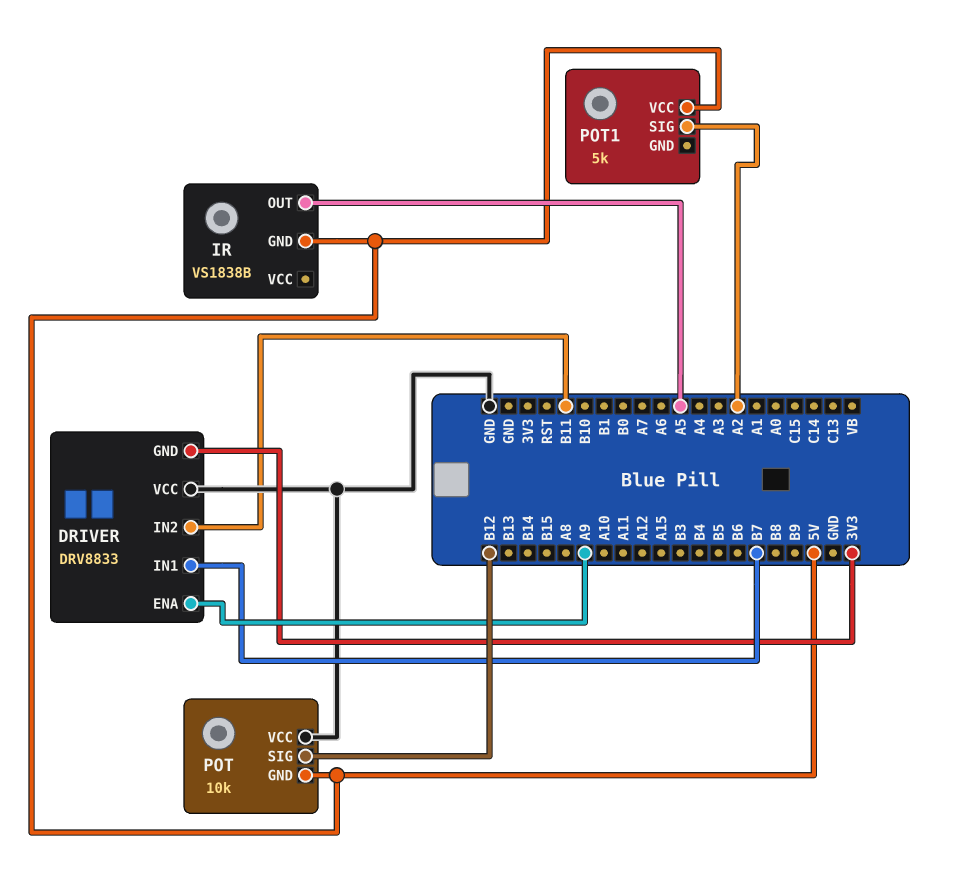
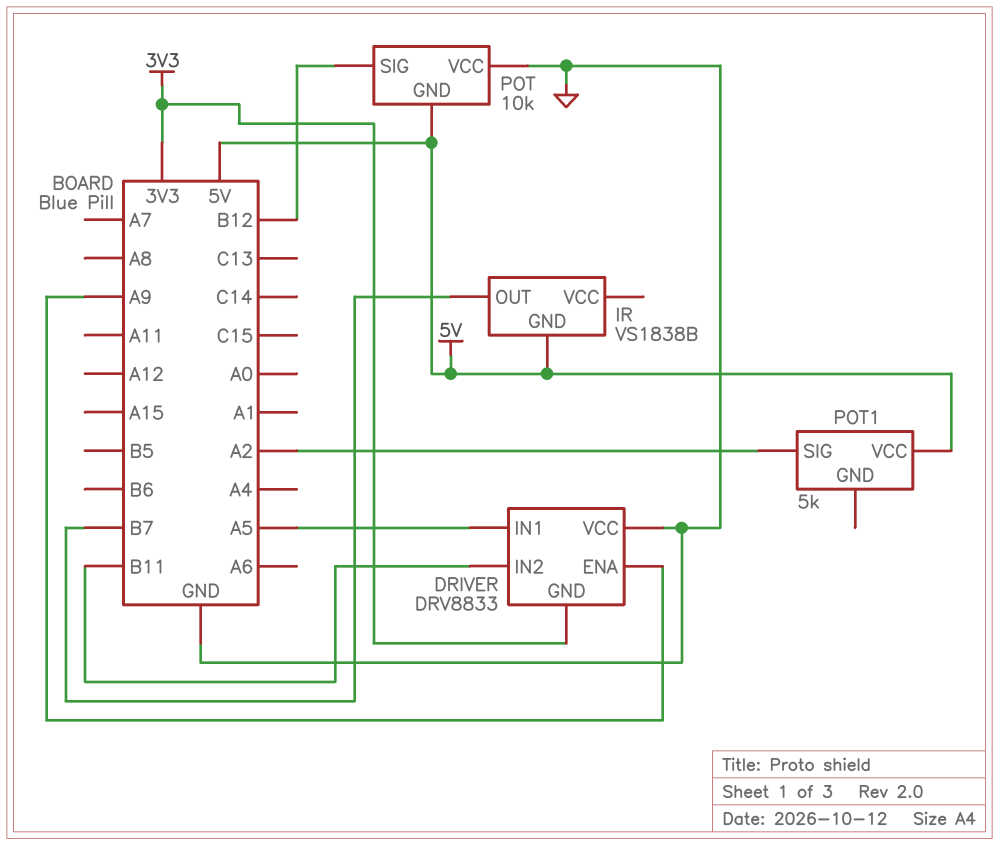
DRIVER pin IN1: B7 -> A5
IR pin OUT: A5 -> B7

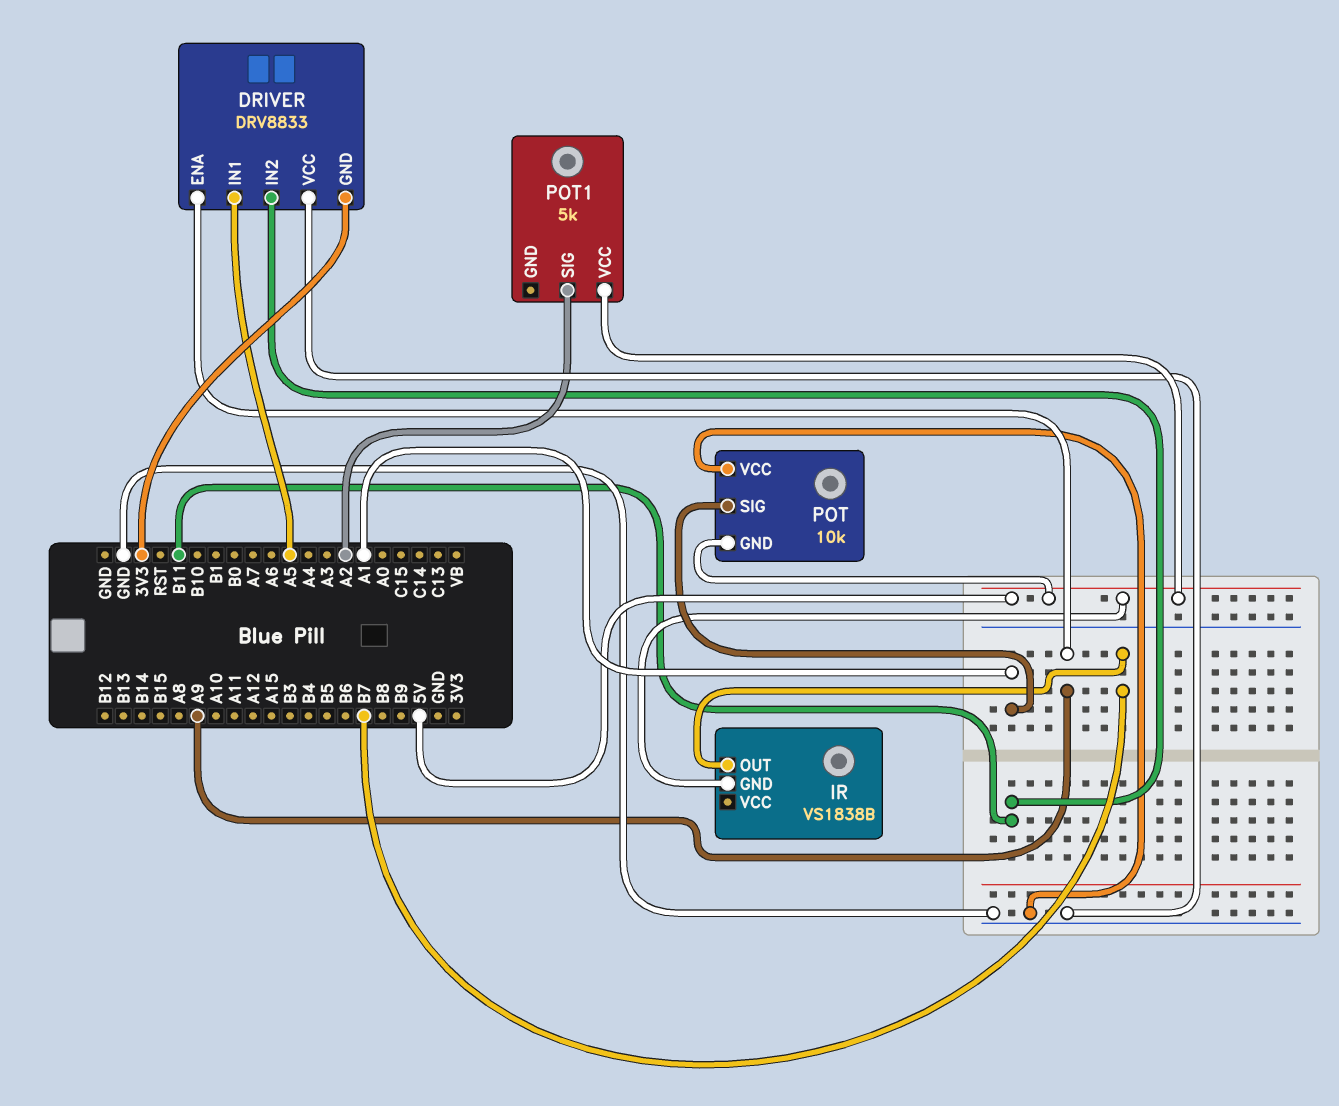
POT pin SIG: B12 -> A1

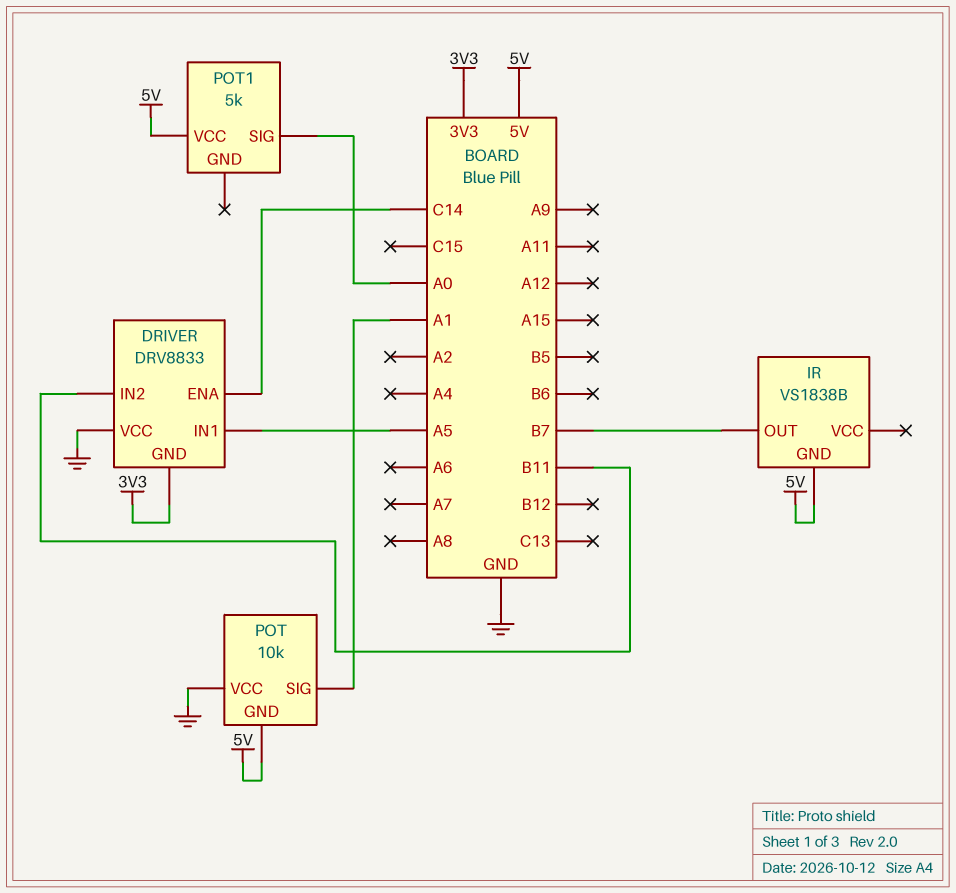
DRIVER pin ENA: A9 -> C14
POT1 pin SIG: A2 -> A0

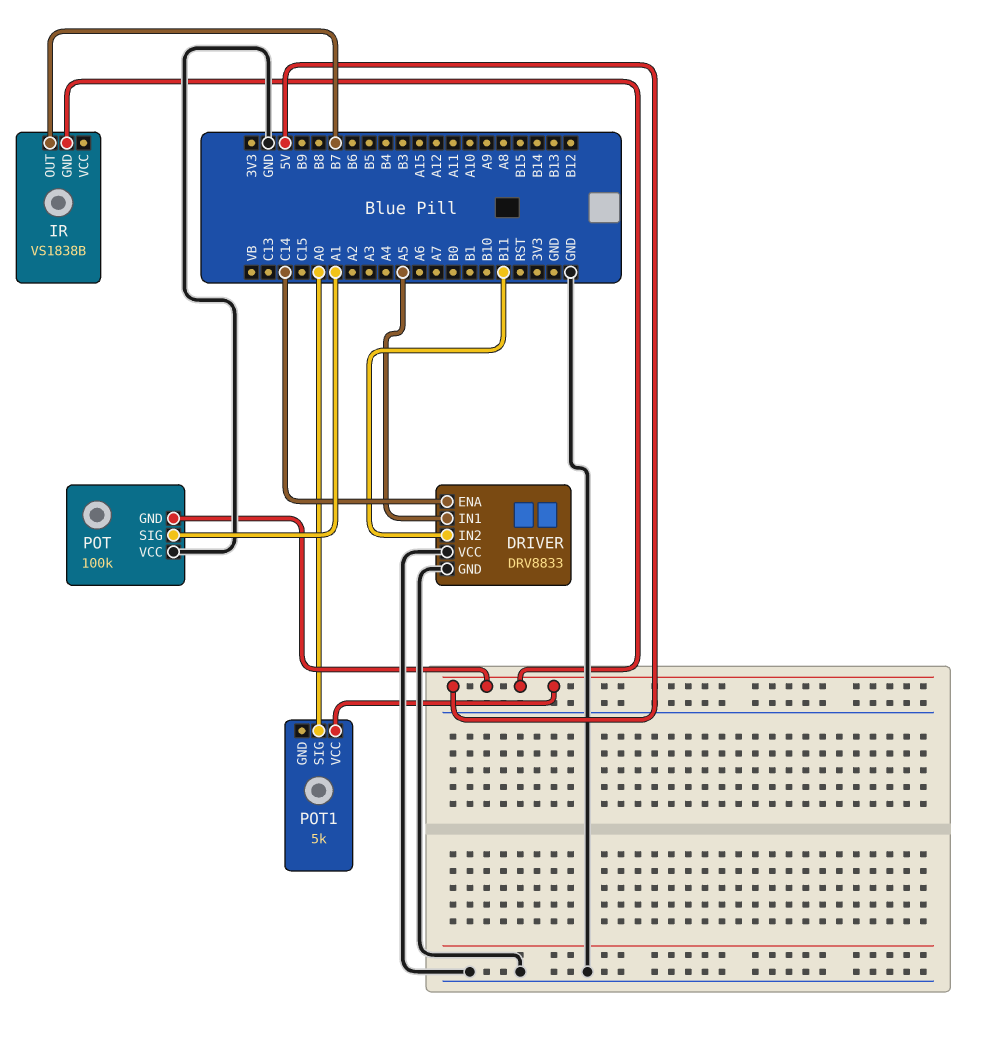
DRIVER pin GND: 3V3 -> GND
POT: 10k -> 100k

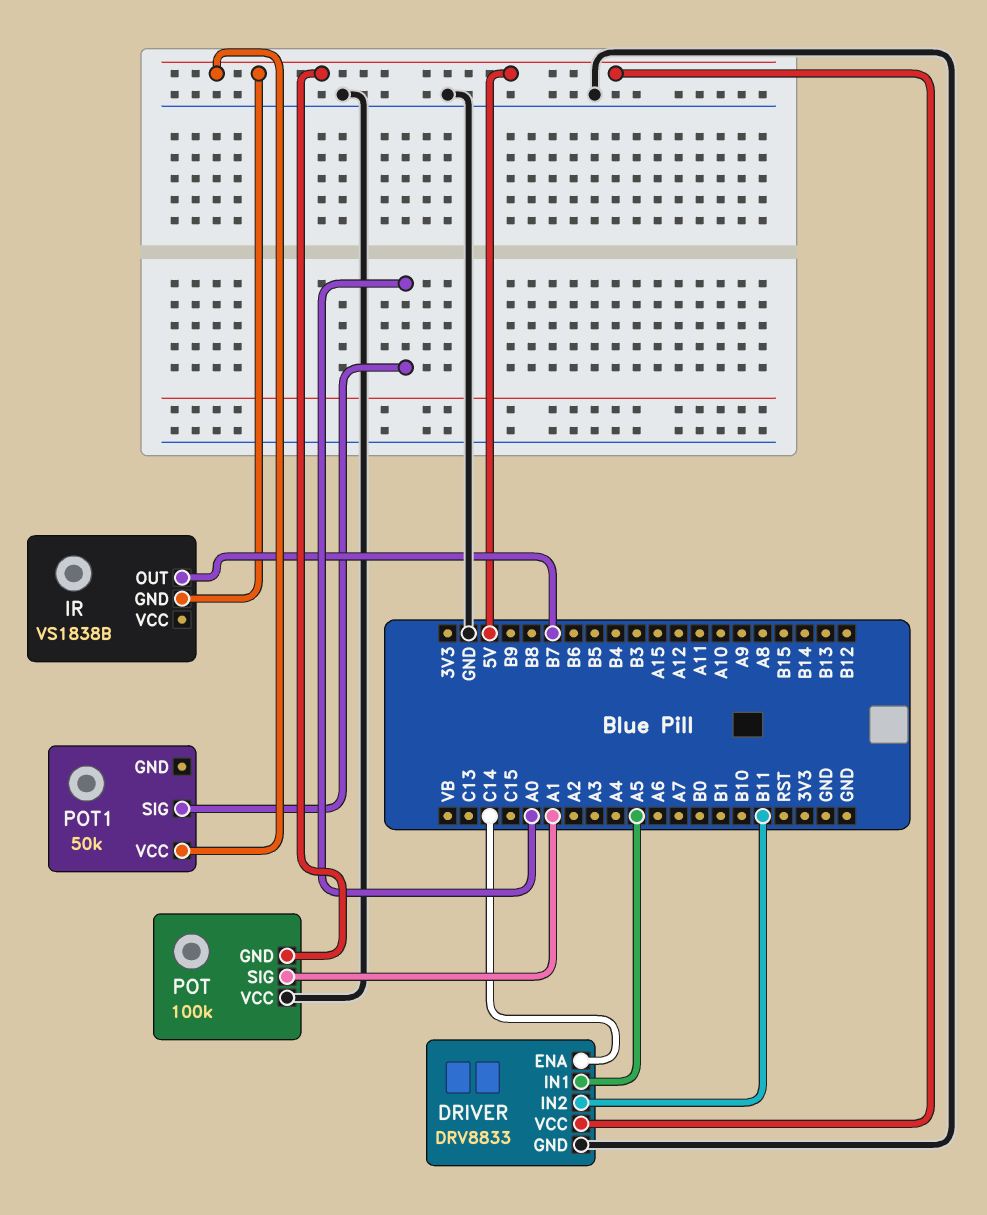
DRIVER pin VCC: GND -> 5V
POT1: 5k -> 50k

